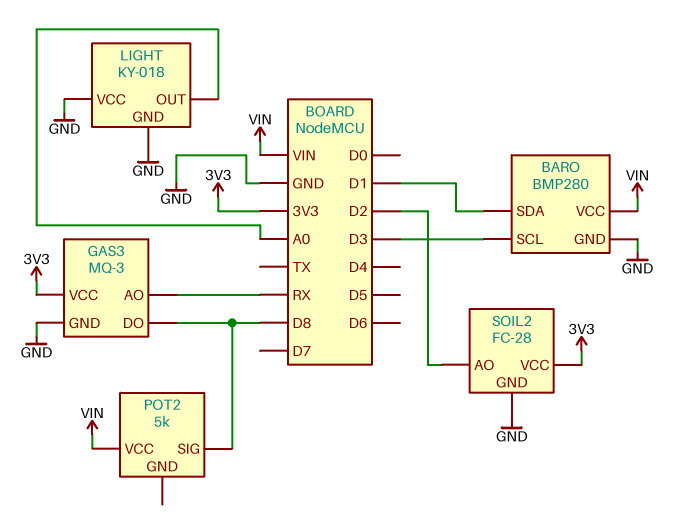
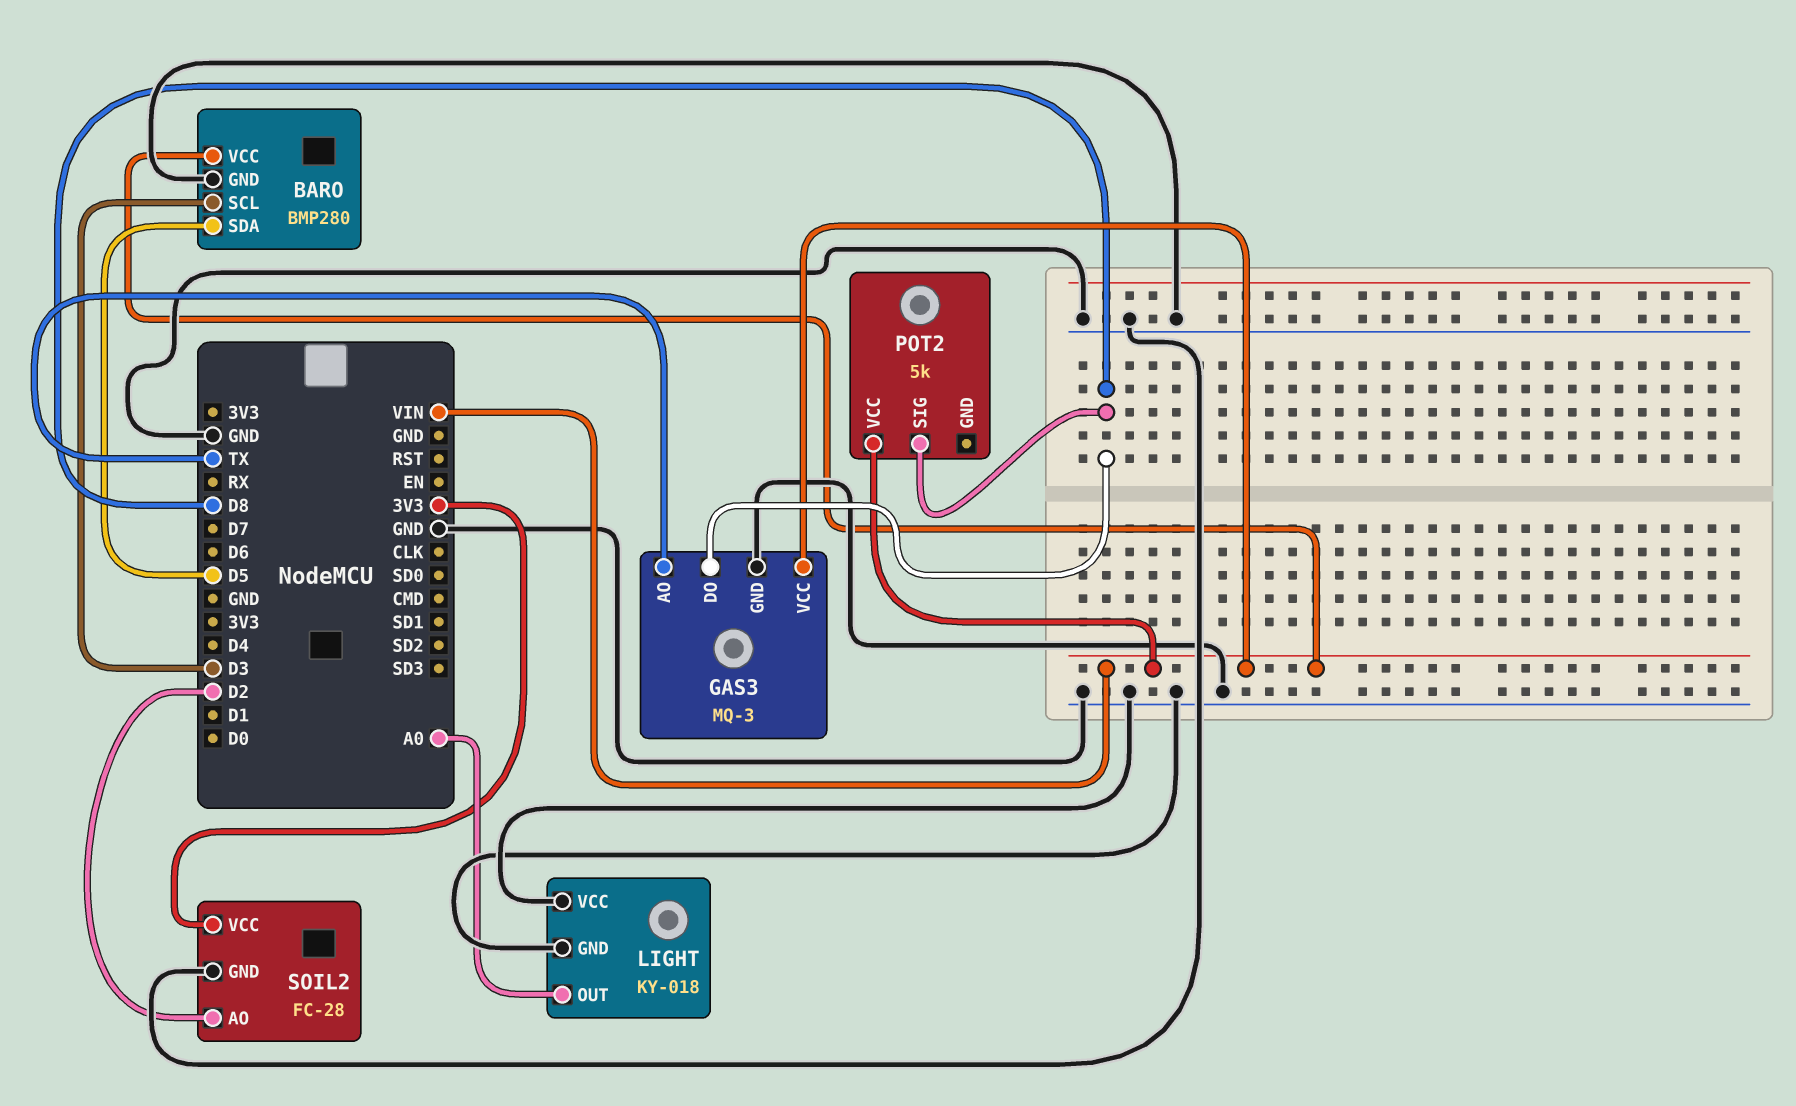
BARO pin SDA: D1 -> D5
GAS3 pin AO: RX -> TX
GAS3 pin VCC: 3V3 -> VIN

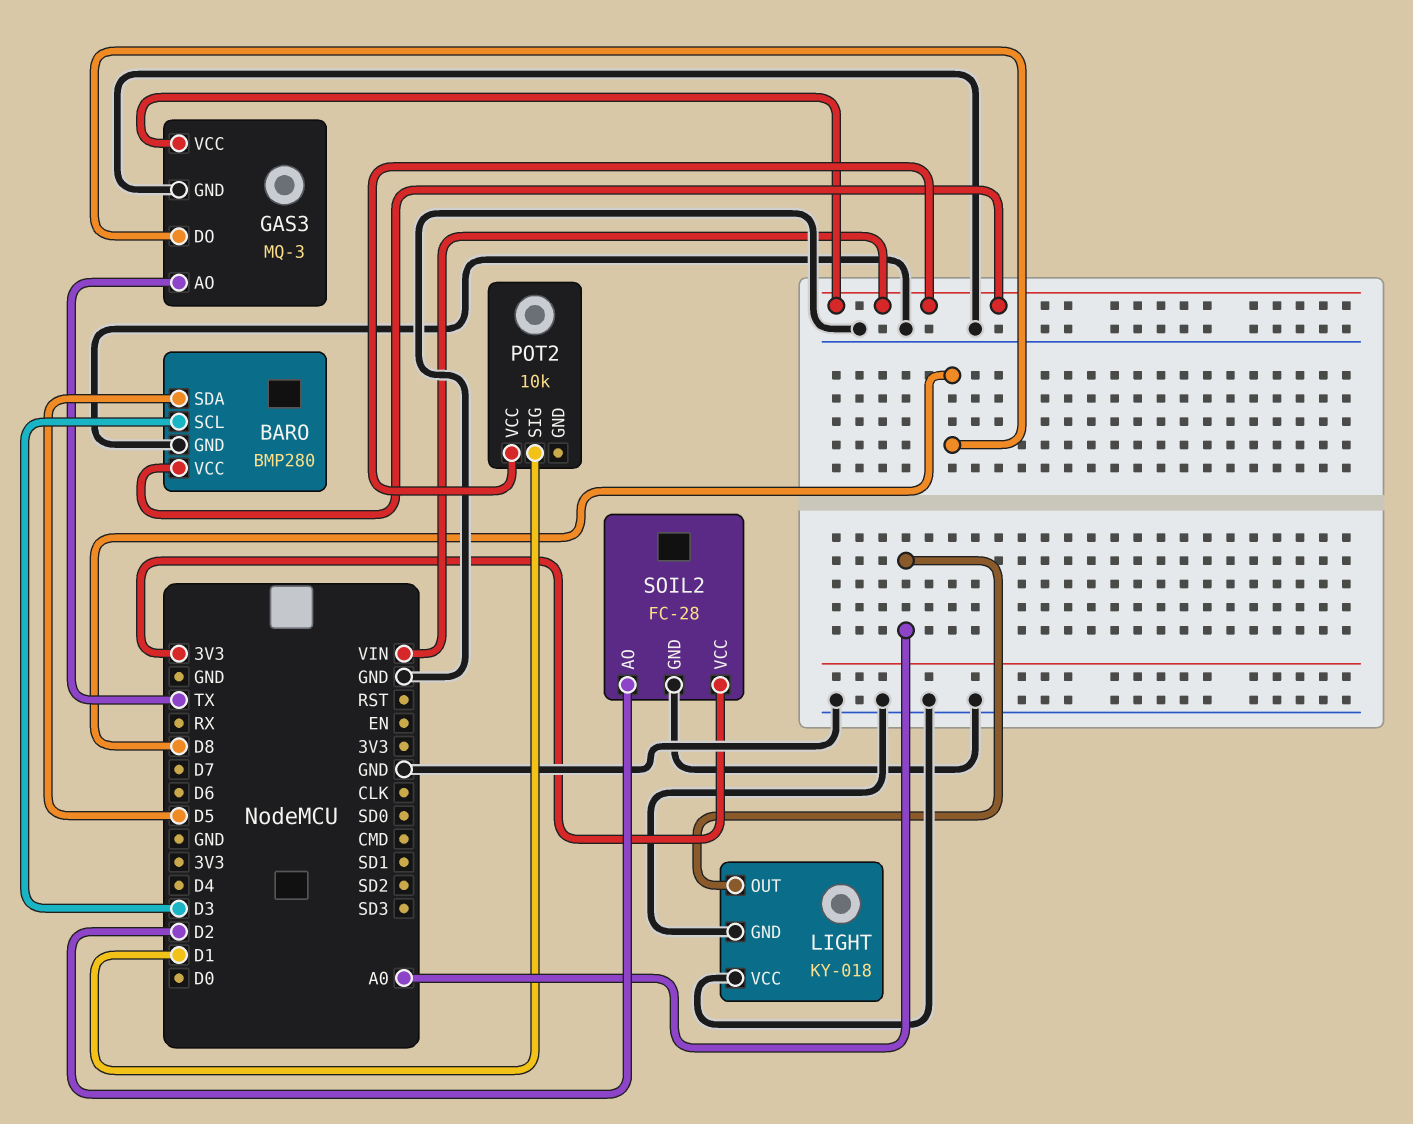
POT2: 5k -> 10k
POT2 pin SIG: D8 -> D1

